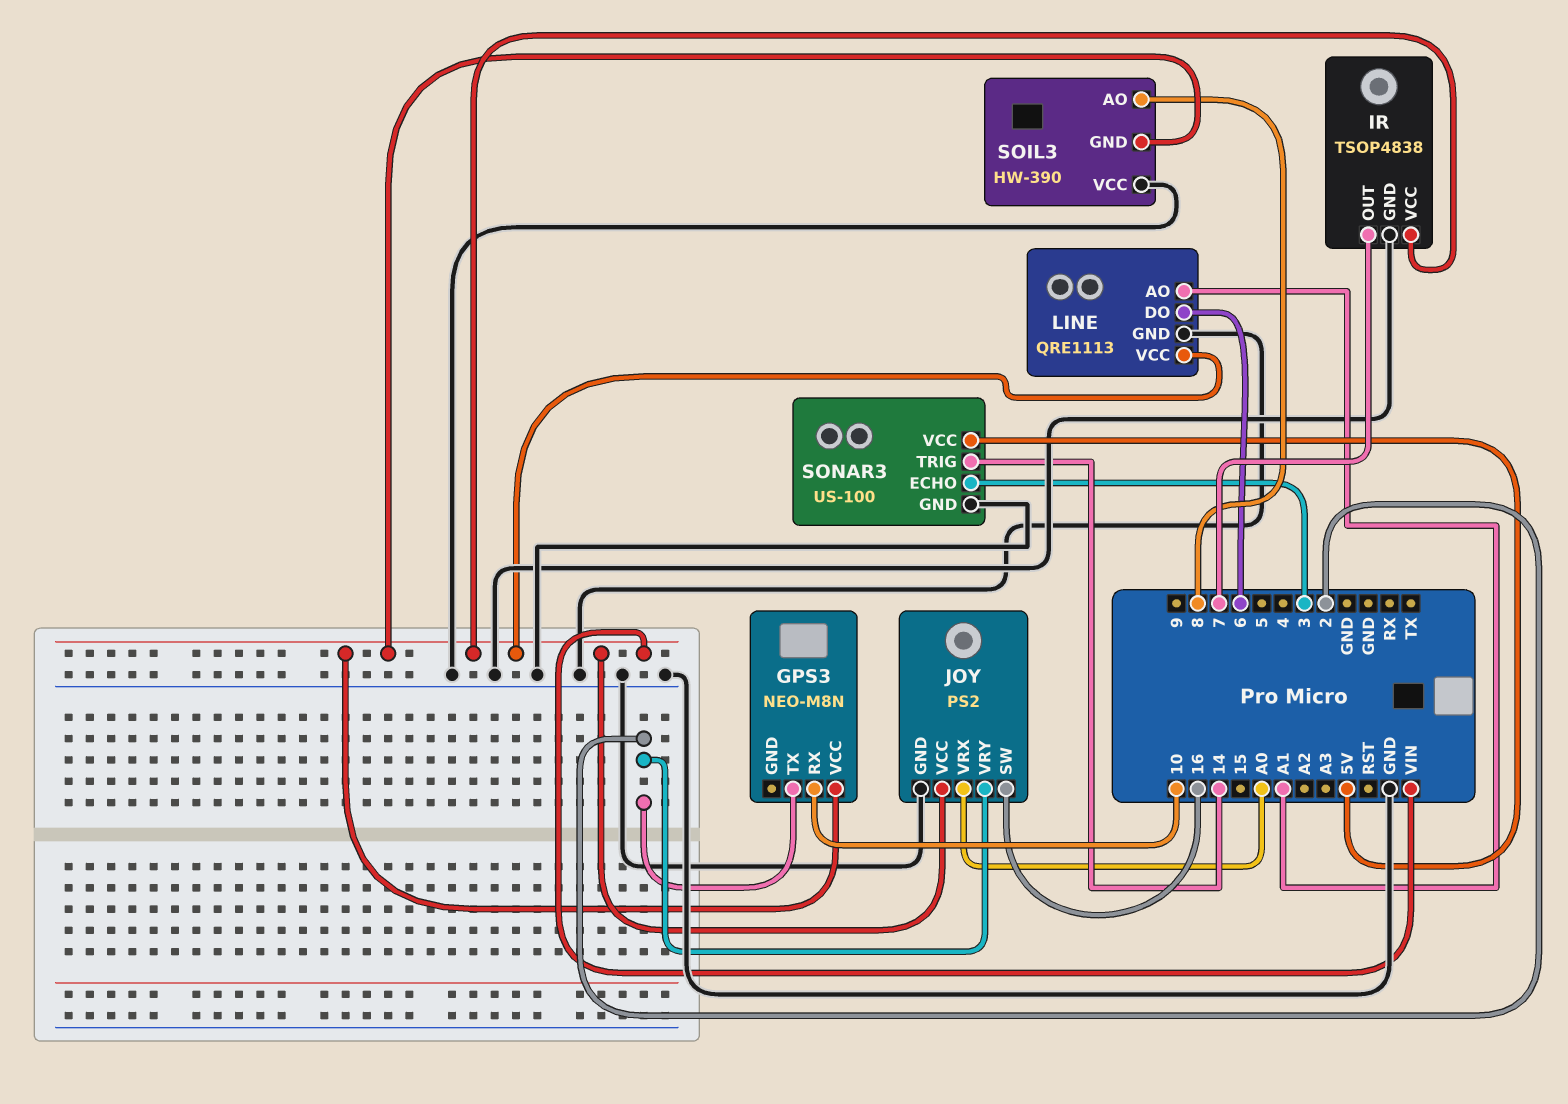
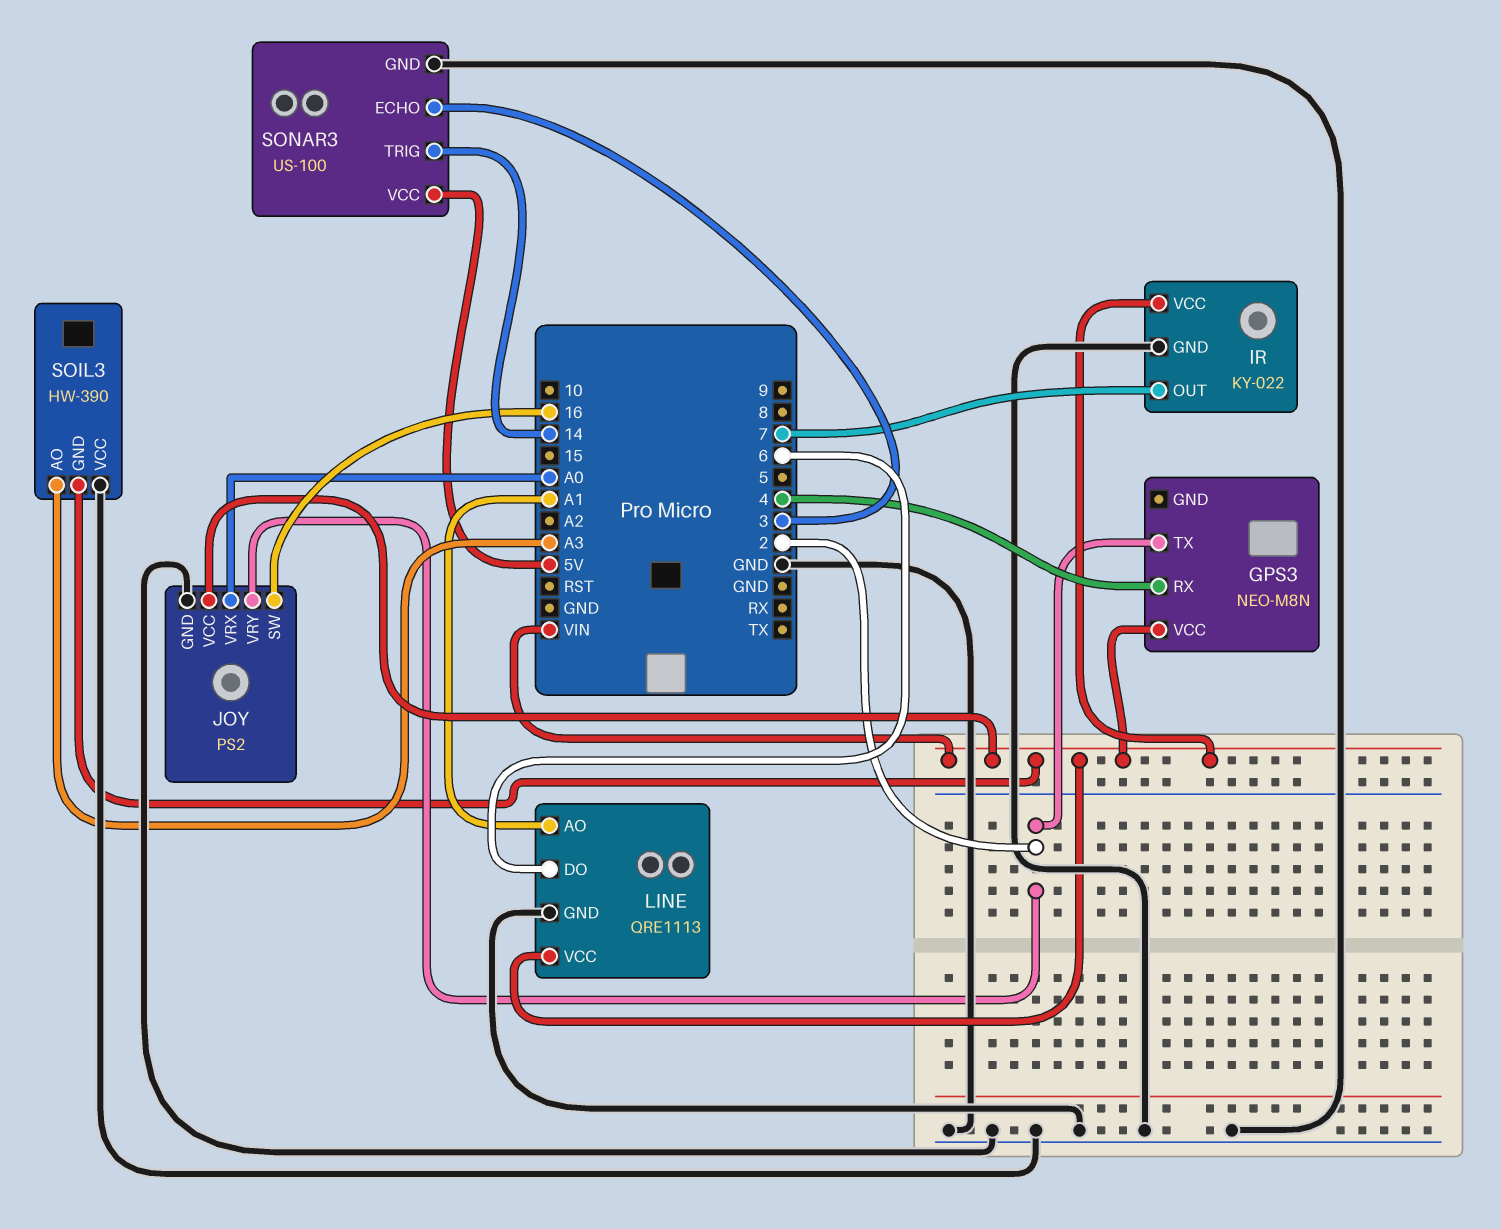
GPS3 pin RX: 10 -> 4
IR: TSOP4838 -> KY-022
SOIL3 pin AO: 8 -> A3

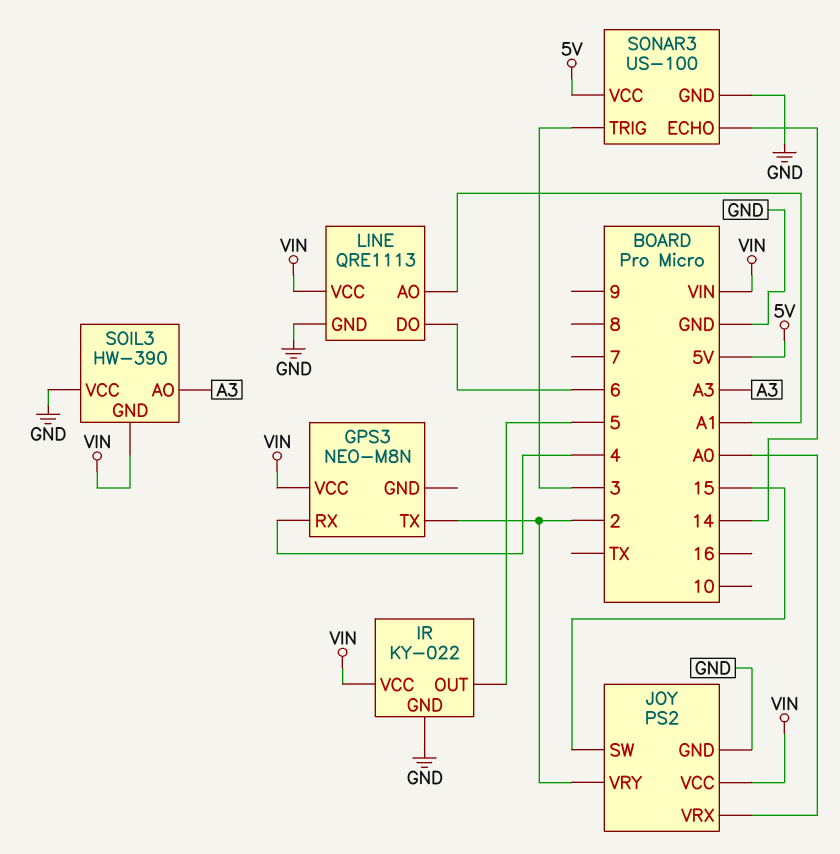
IR pin OUT: 7 -> 5
JOY pin SW: 16 -> 15
SONAR3 pin ECHO: 3 -> 14
SONAR3 pin TRIG: 14 -> 3

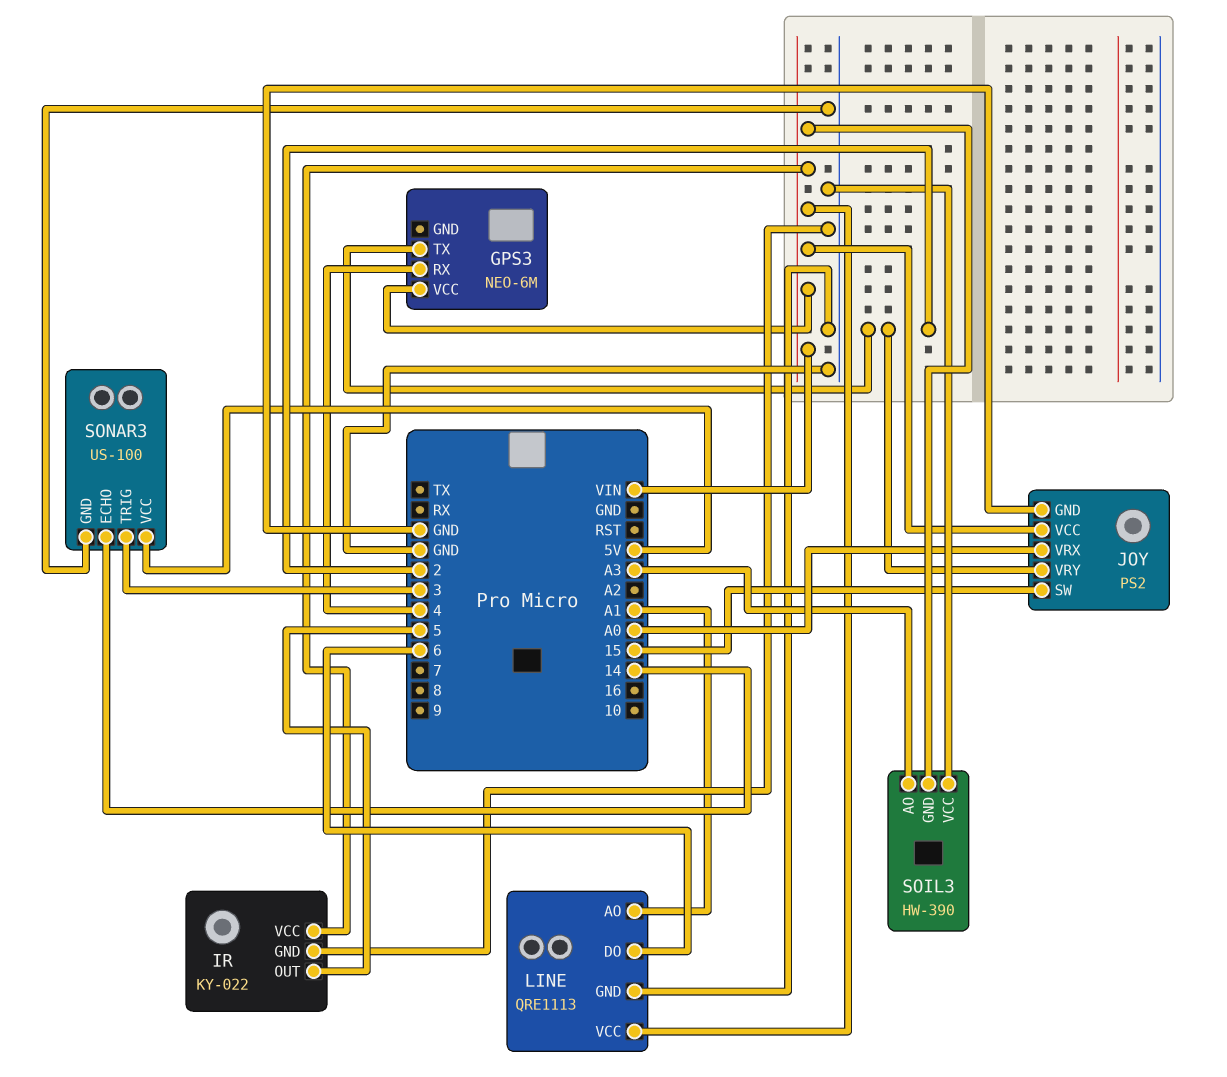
GPS3: NEO-M8N -> NEO-6M

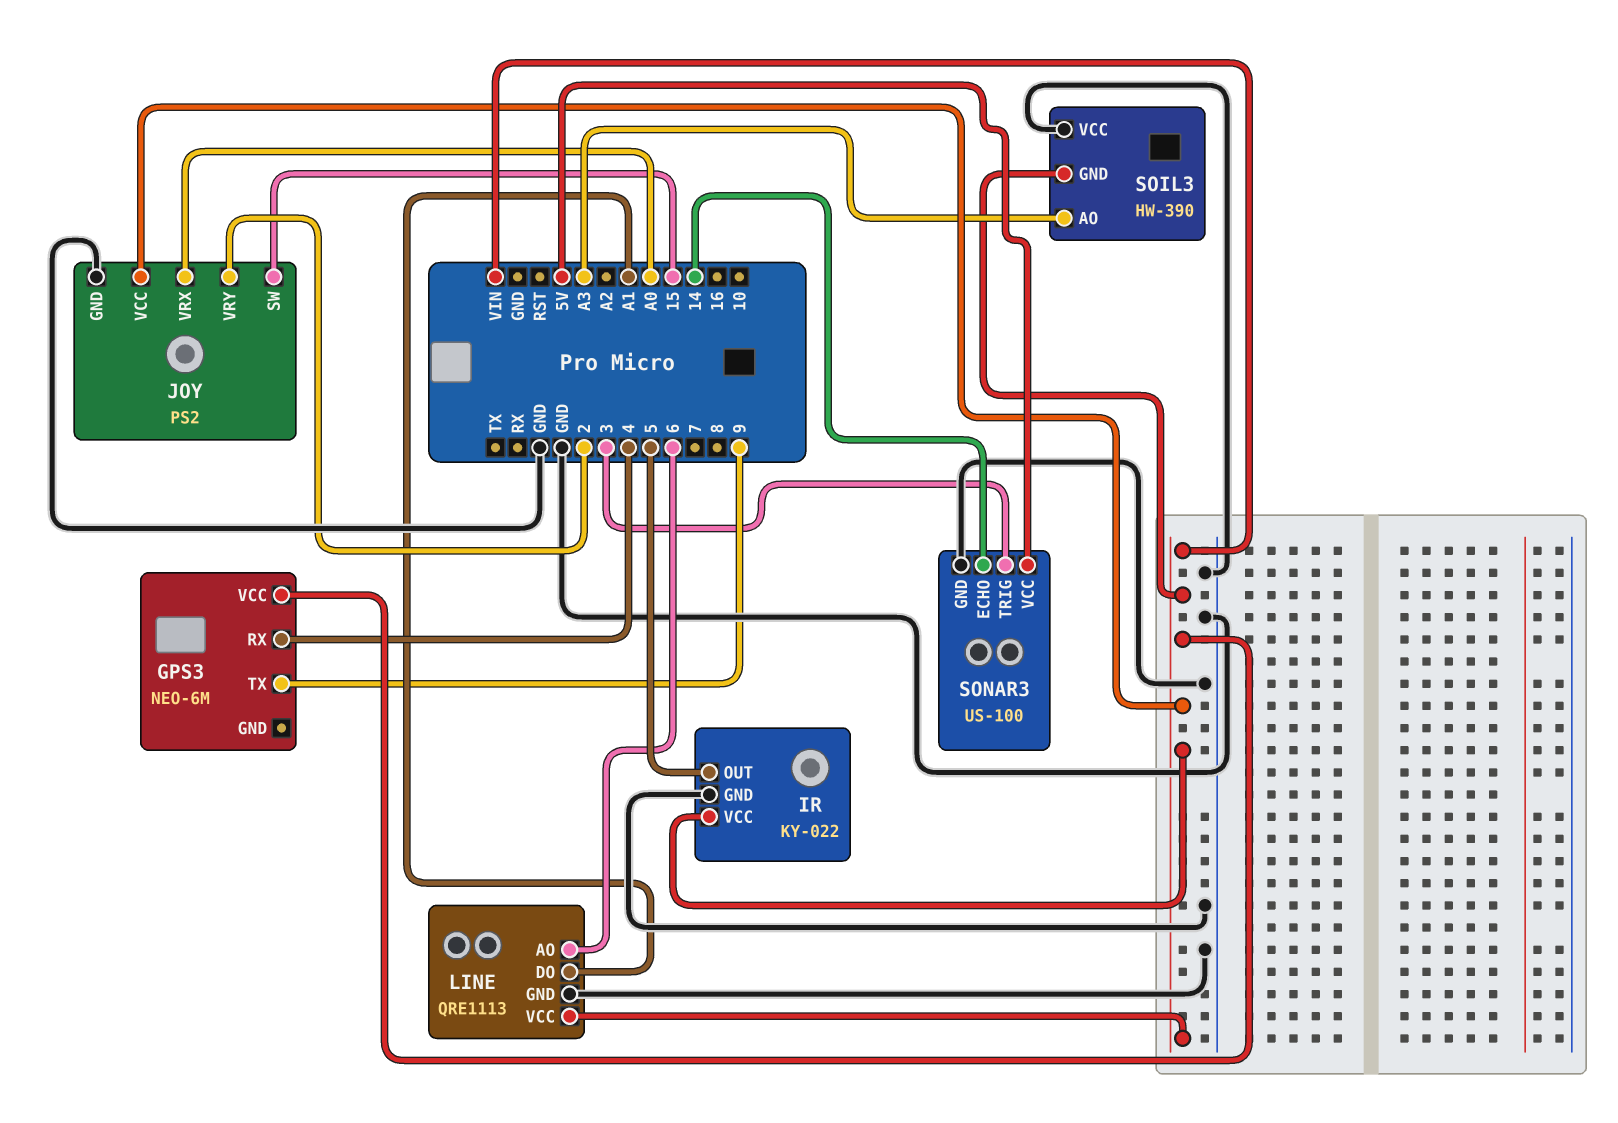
GPS3 pin TX: 2 -> 9
LINE pin AO: A1 -> 6
LINE pin DO: 6 -> A1

